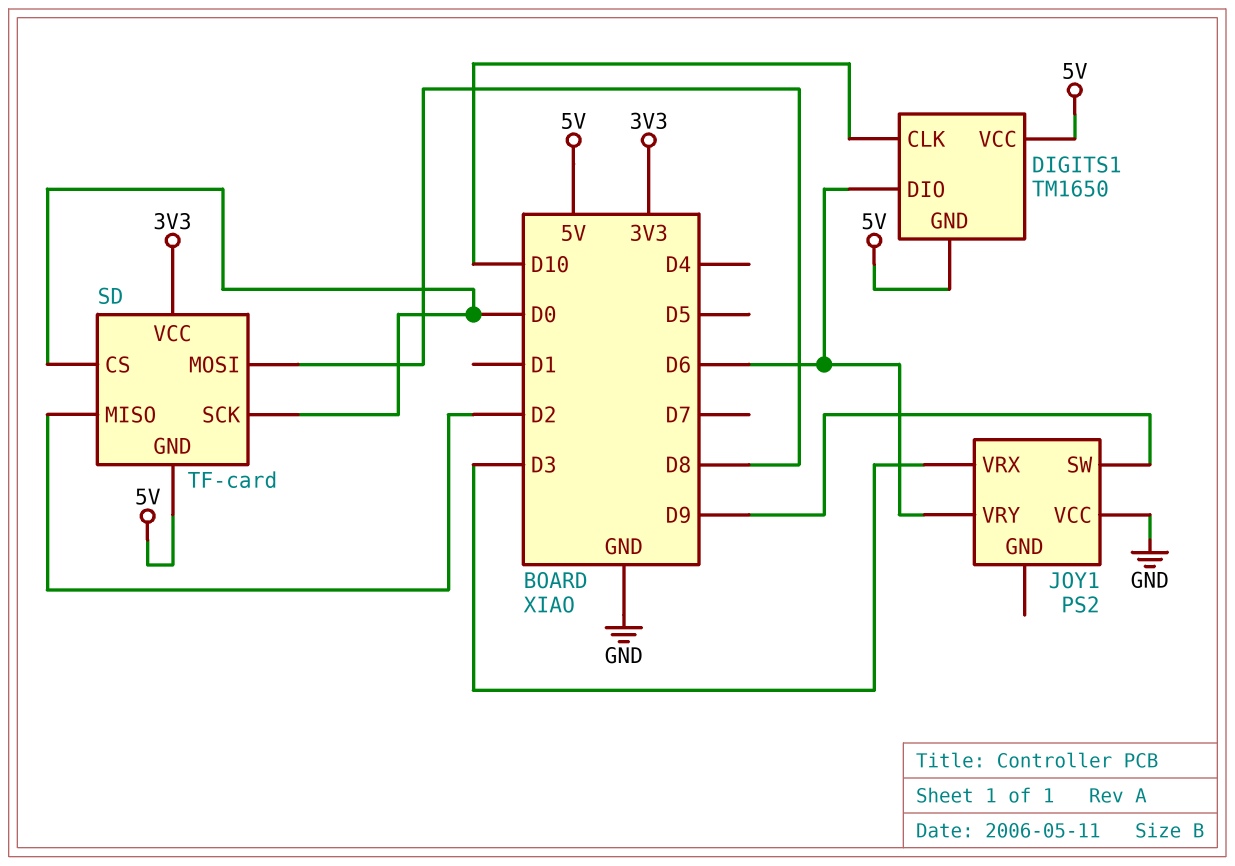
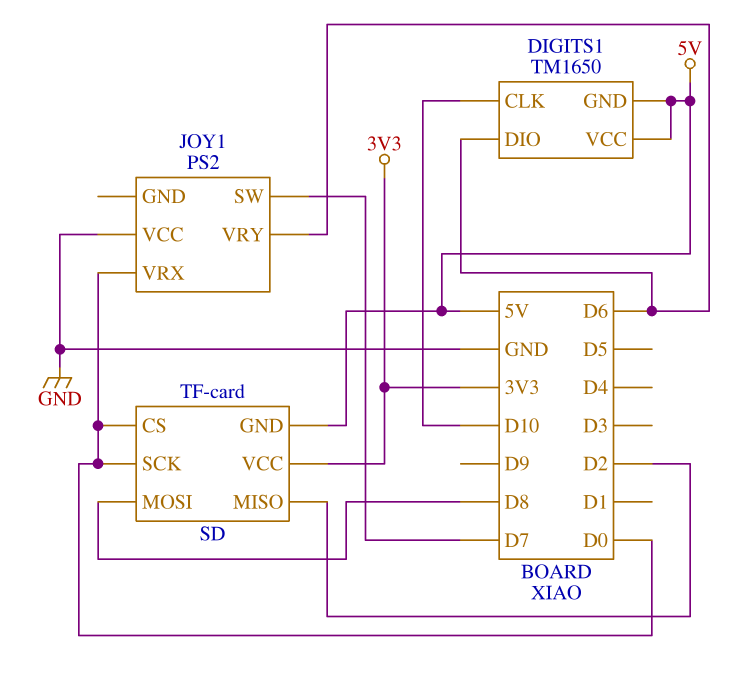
JOY1 pin SW: D9 -> D7
JOY1 pin VRX: D3 -> D0

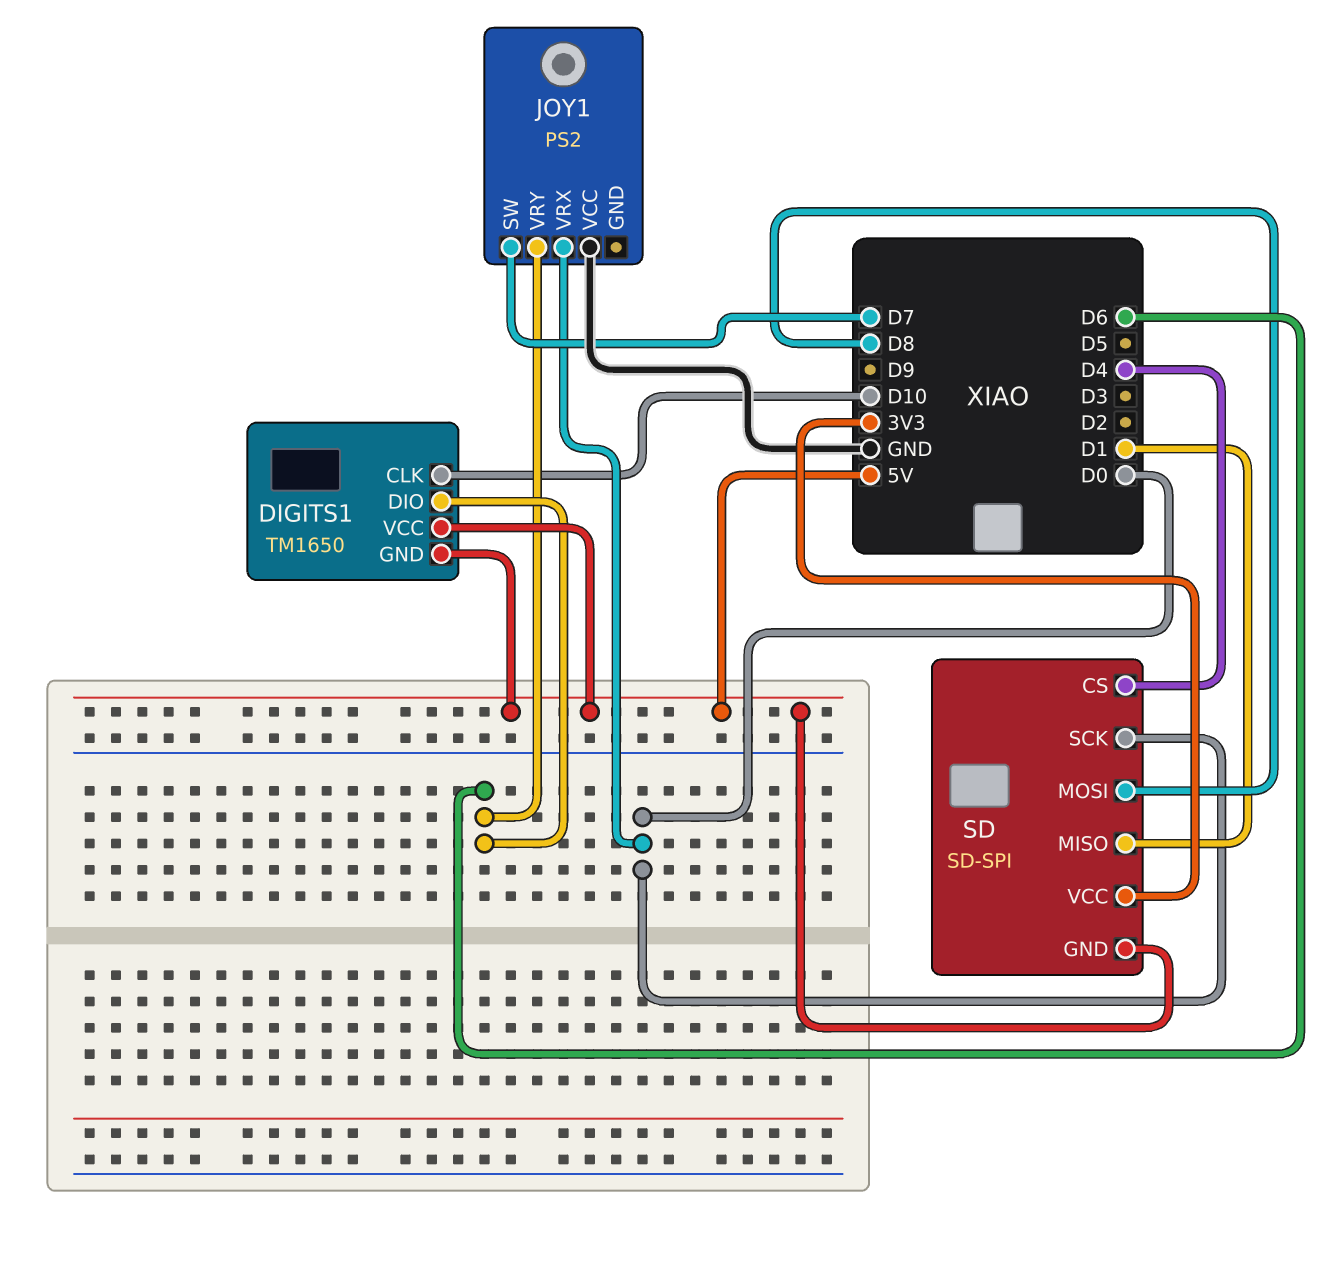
SD: TF-card -> SD-SPI
SD pin CS: D0 -> D4
SD pin MISO: D2 -> D1

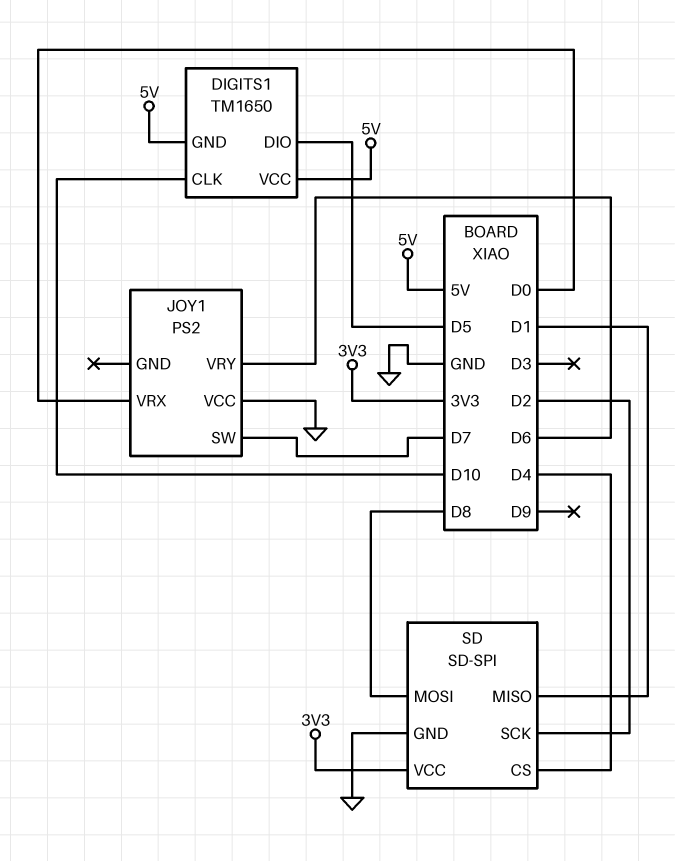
DIGITS1 pin DIO: D6 -> D5
SD pin GND: 5V -> GND
SD pin SCK: D0 -> D2

